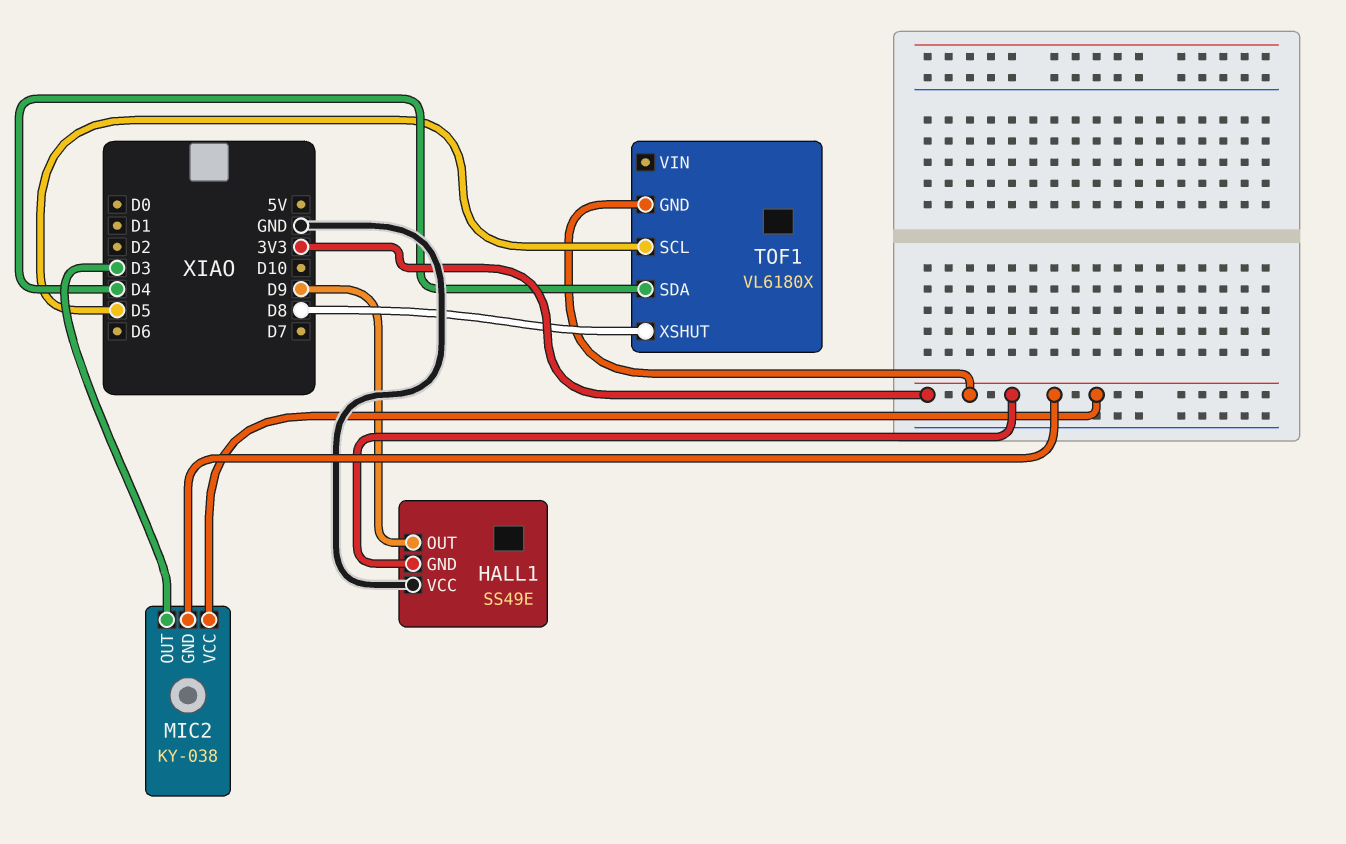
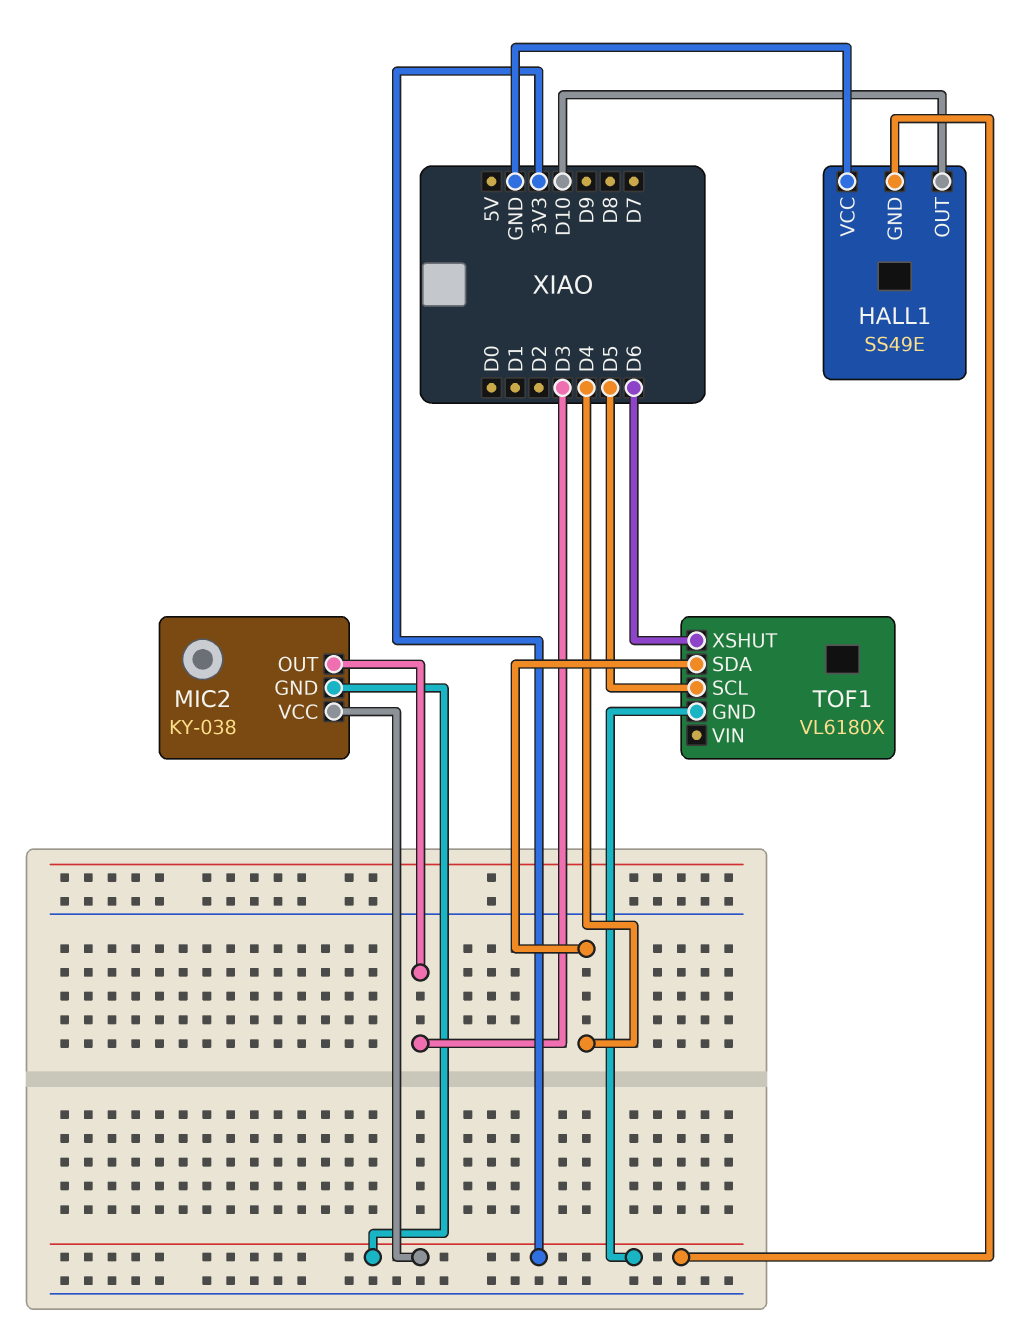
HALL1 pin OUT: D9 -> D10
TOF1 pin XSHUT: D8 -> D6

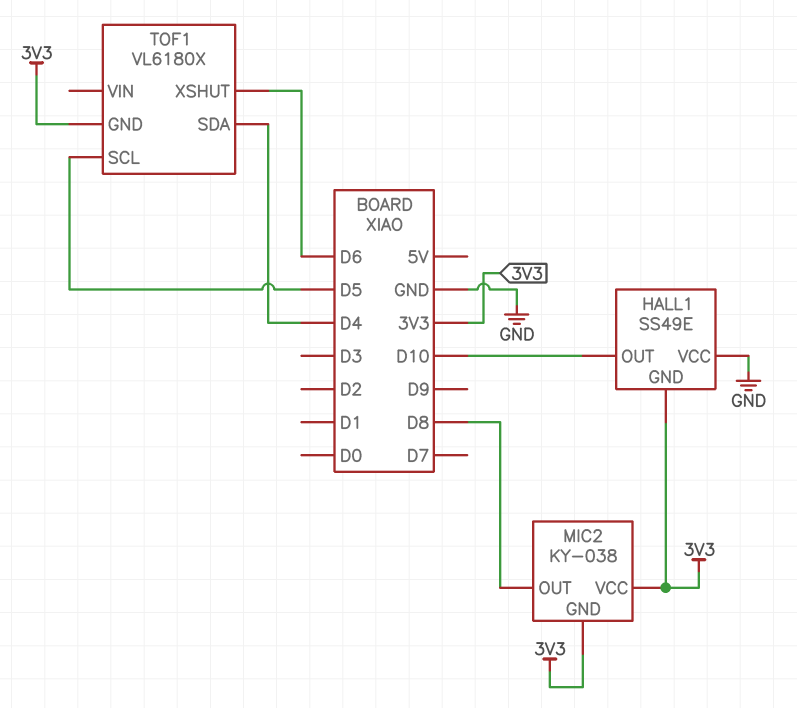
MIC2 pin OUT: D3 -> D8

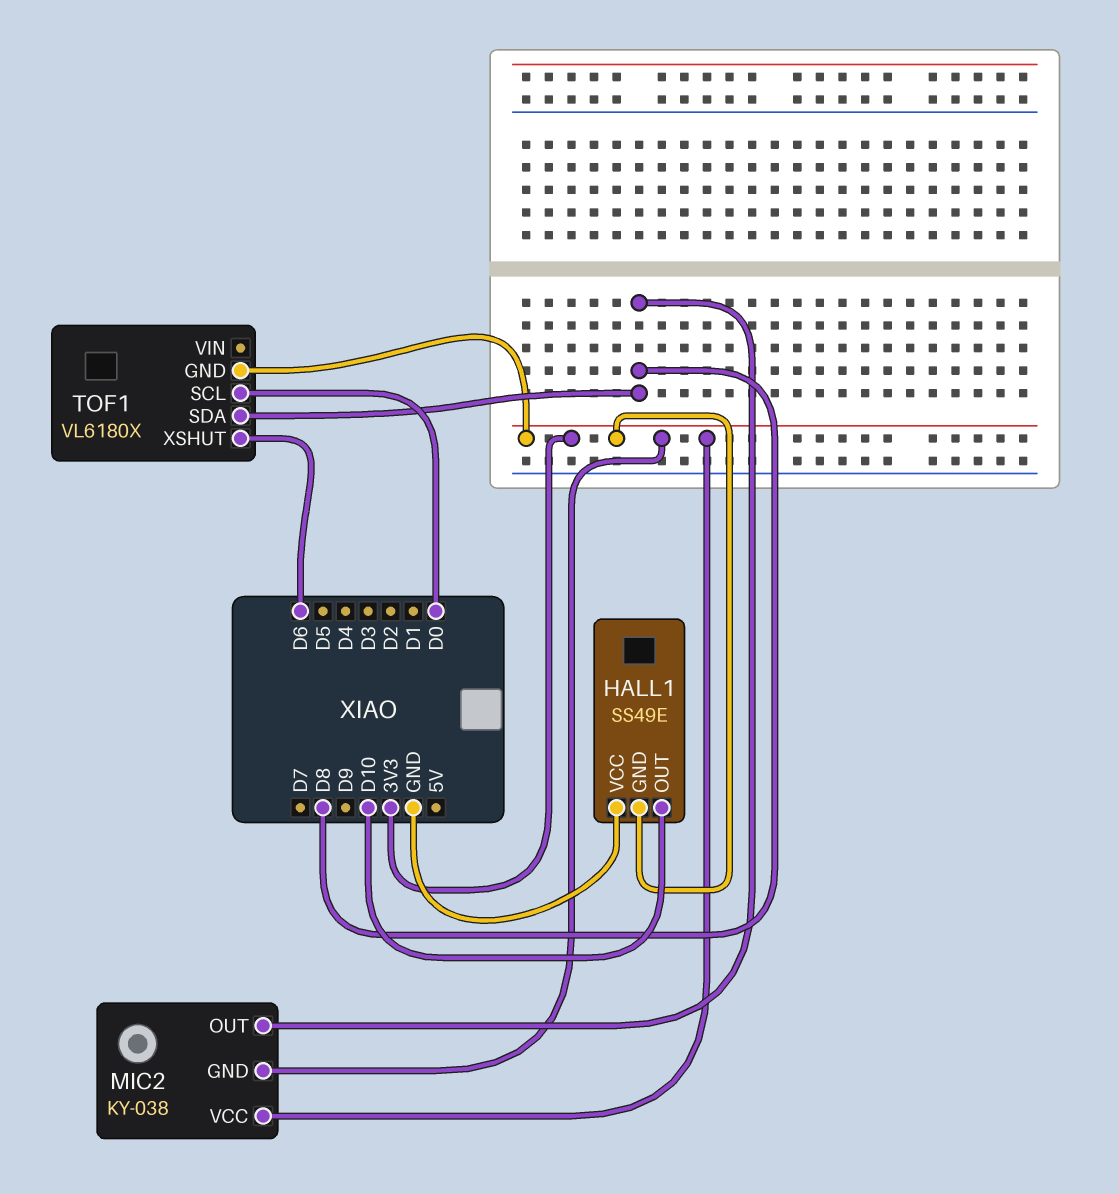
TOF1 pin SCL: D5 -> D0
TOF1 pin SDA: D4 -> D8

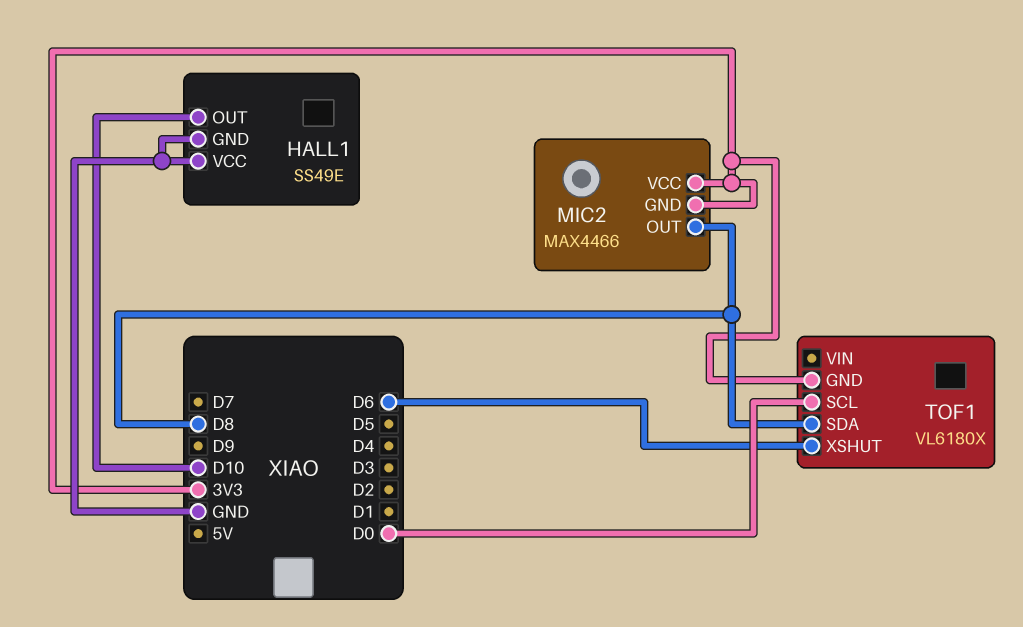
HALL1 pin GND: 3V3 -> GND
MIC2: KY-038 -> MAX4466

